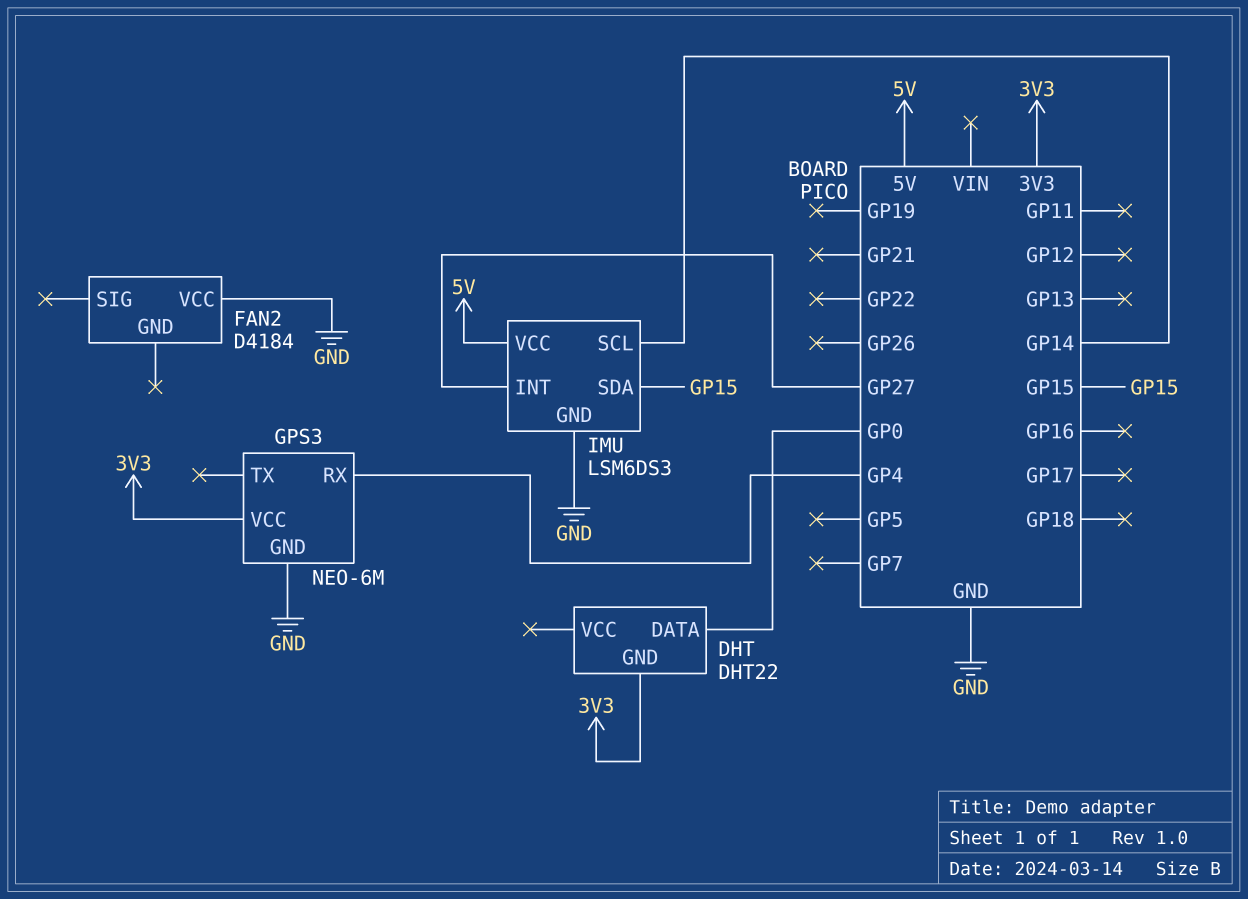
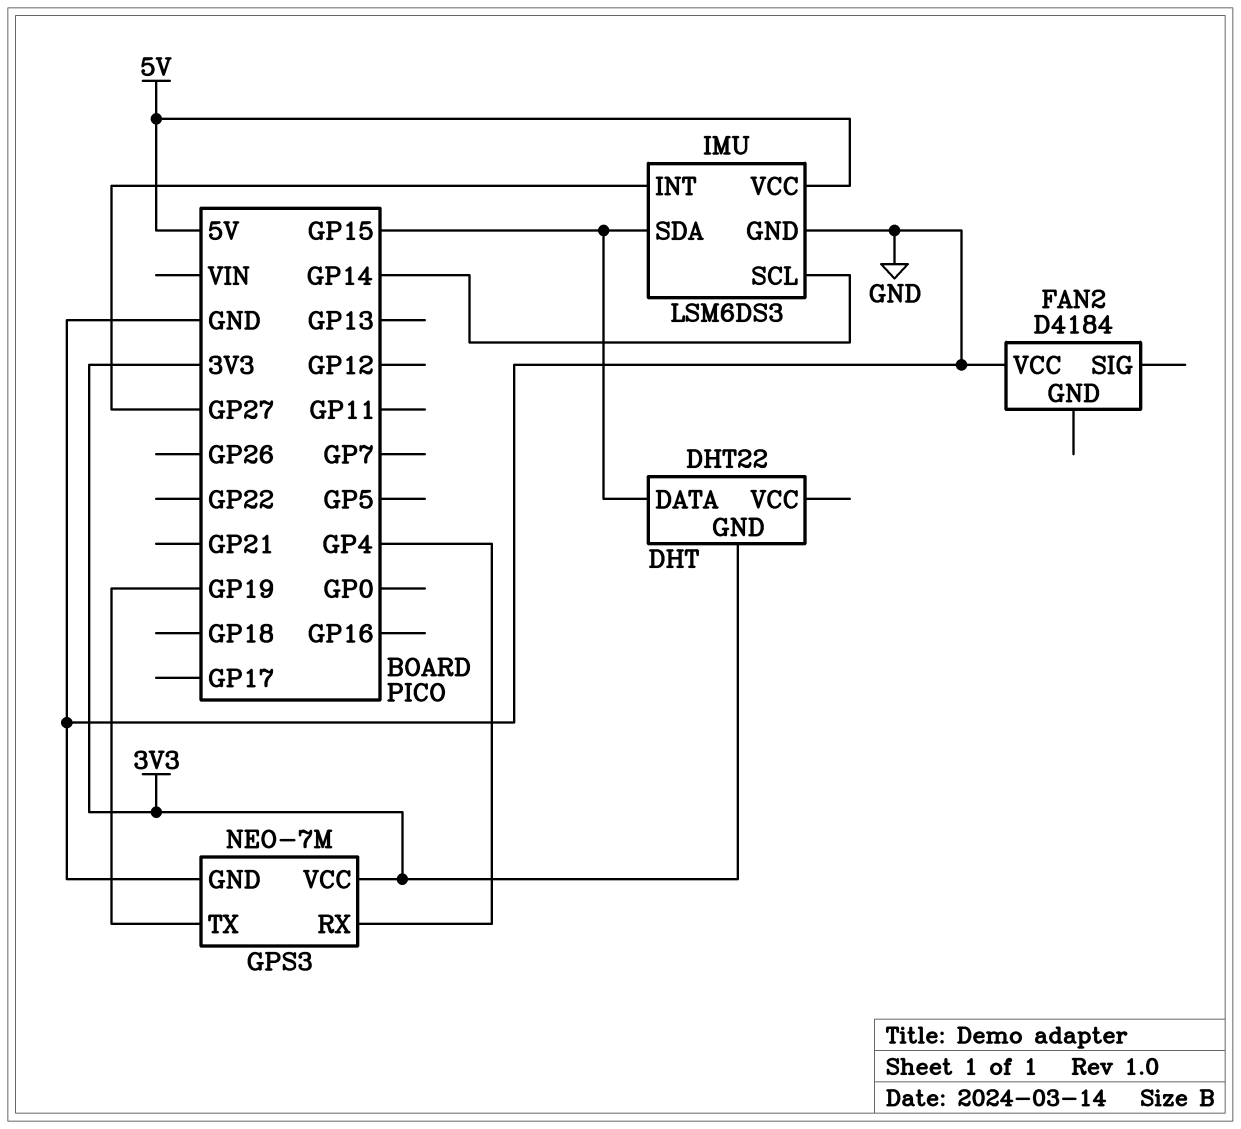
DHT pin DATA: GP0 -> GP15
GPS3: NEO-6M -> NEO-7M
GPS3 pin TX: none -> GP19

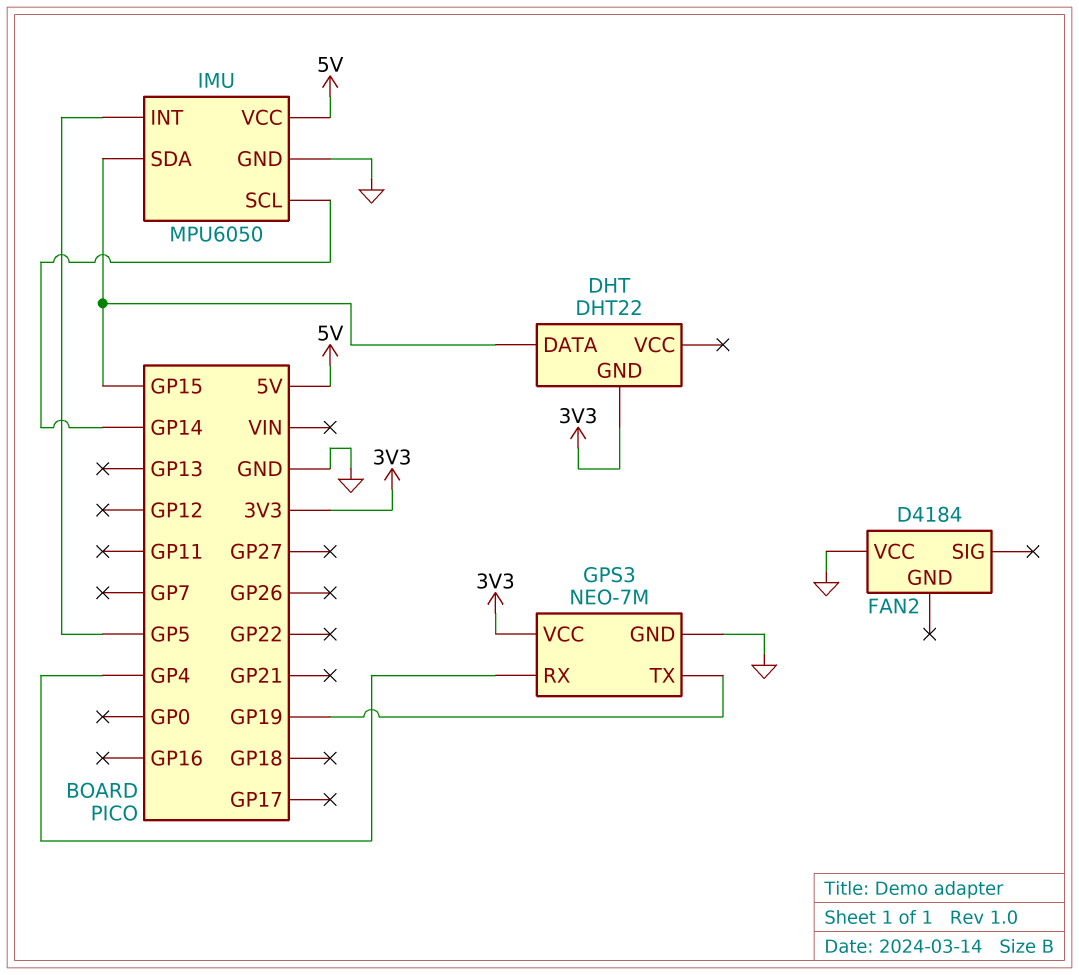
IMU: LSM6DS3 -> MPU6050
IMU pin INT: GP27 -> GP5

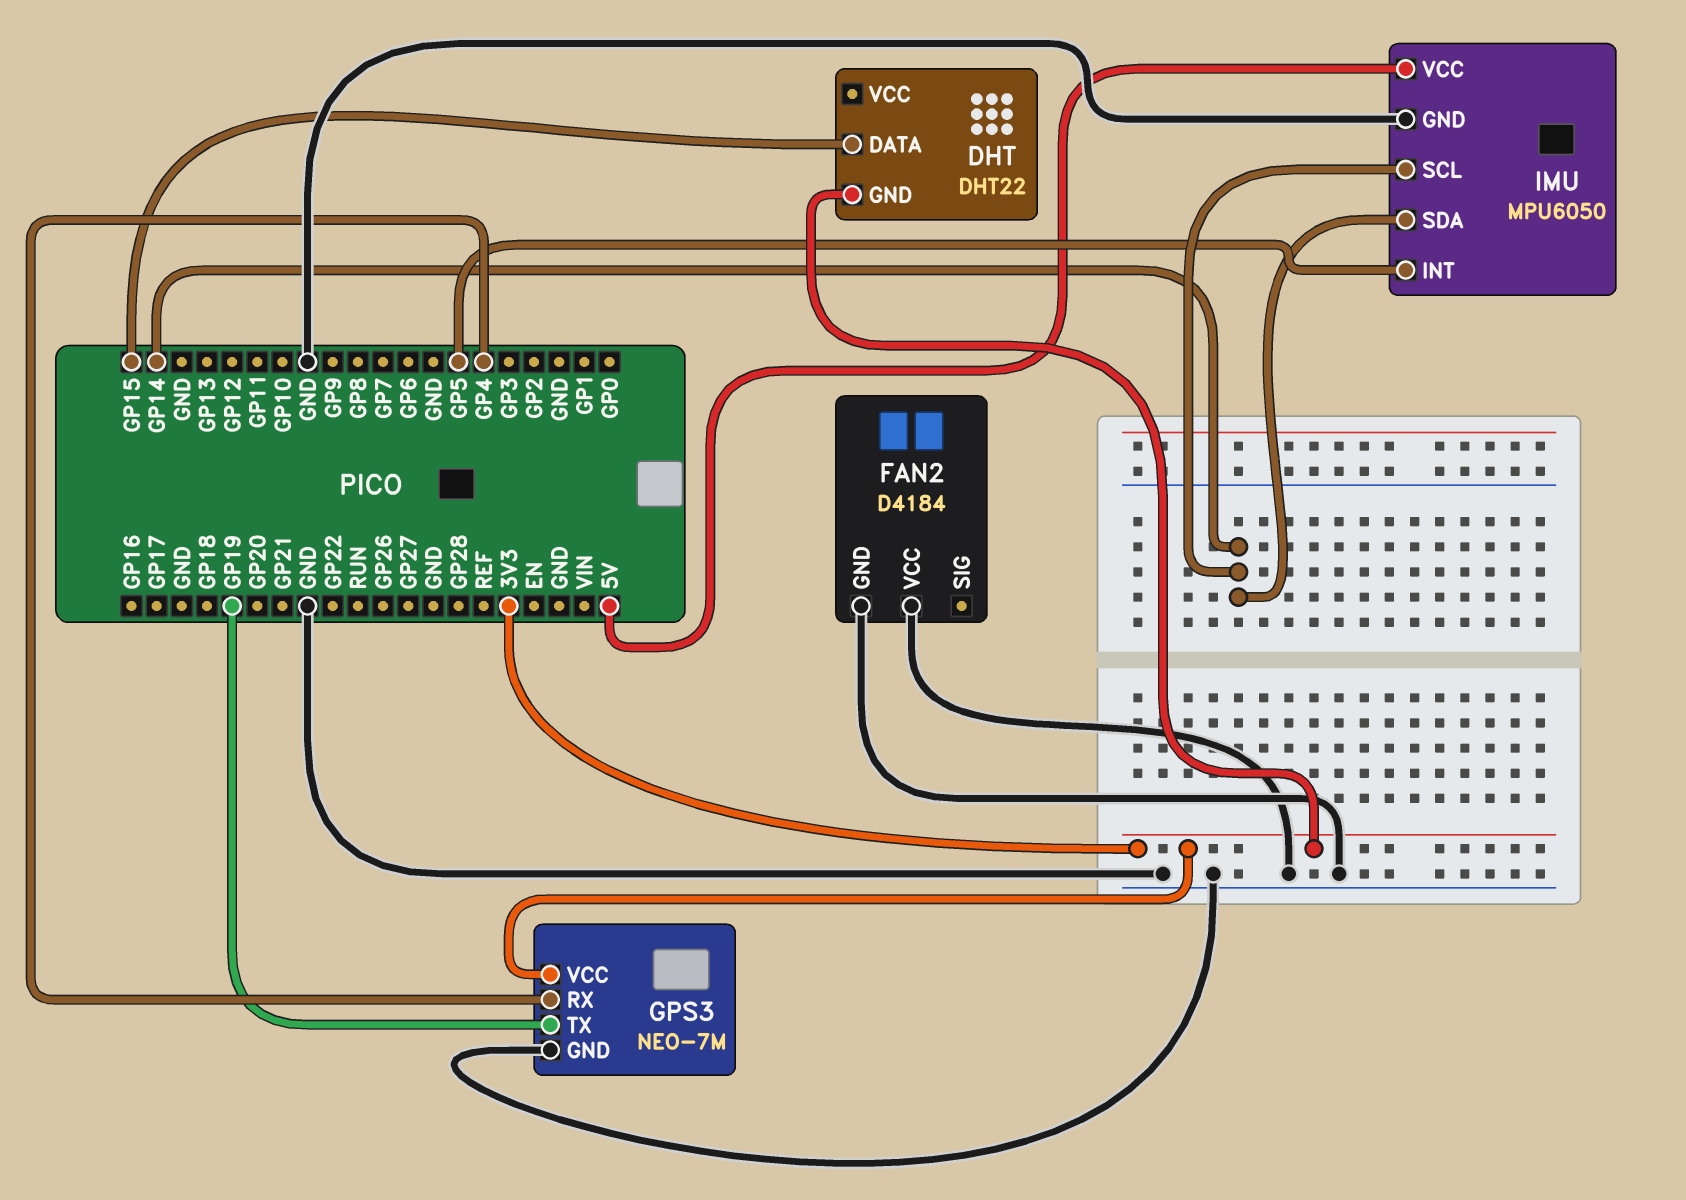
FAN2 pin GND: none -> GND
IMU pin SDA: GP15 -> GP14

